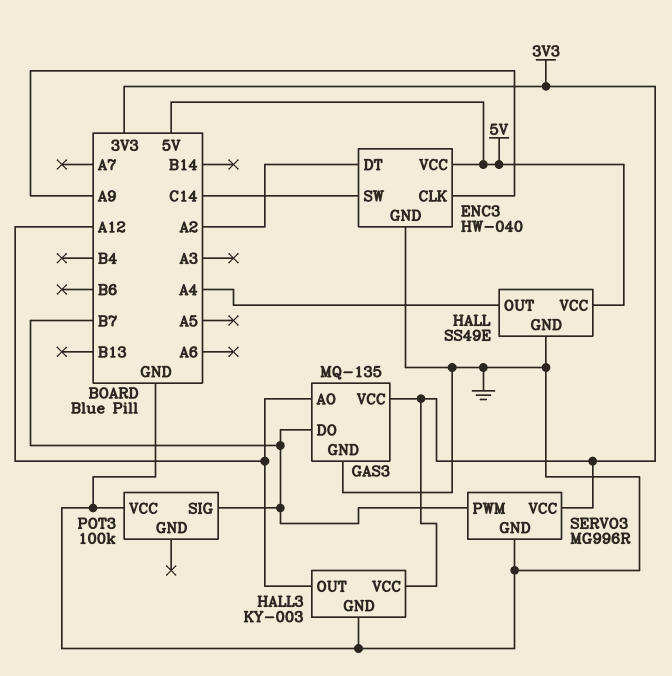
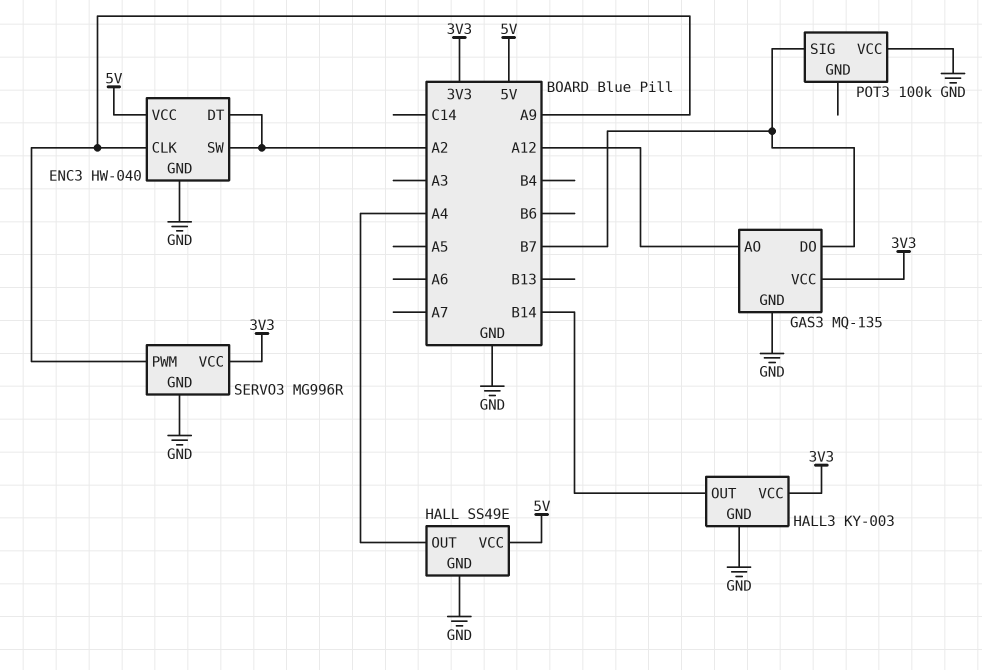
ENC3 pin SW: C14 -> A2
HALL3 pin OUT: A12 -> B14
SERVO3 pin PWM: B7 -> A9

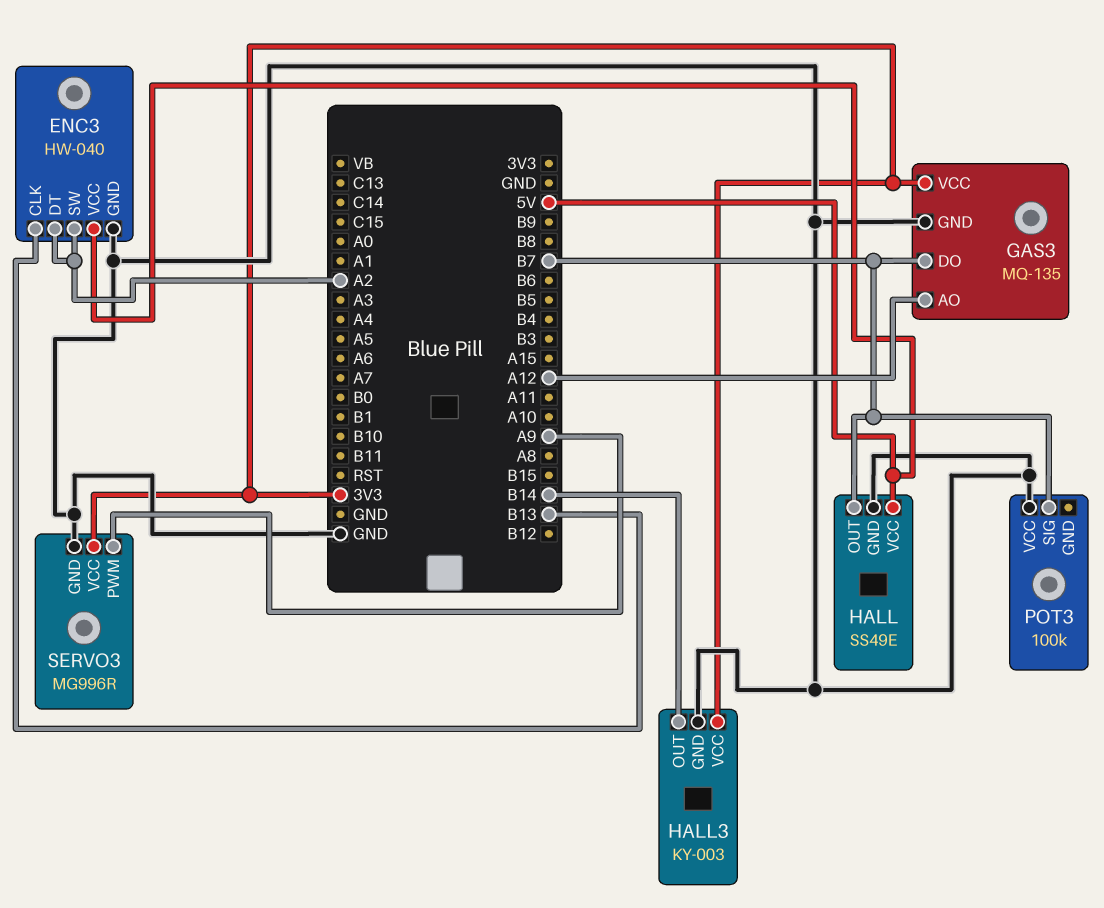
ENC3 pin CLK: A9 -> B13
HALL pin OUT: A4 -> B7

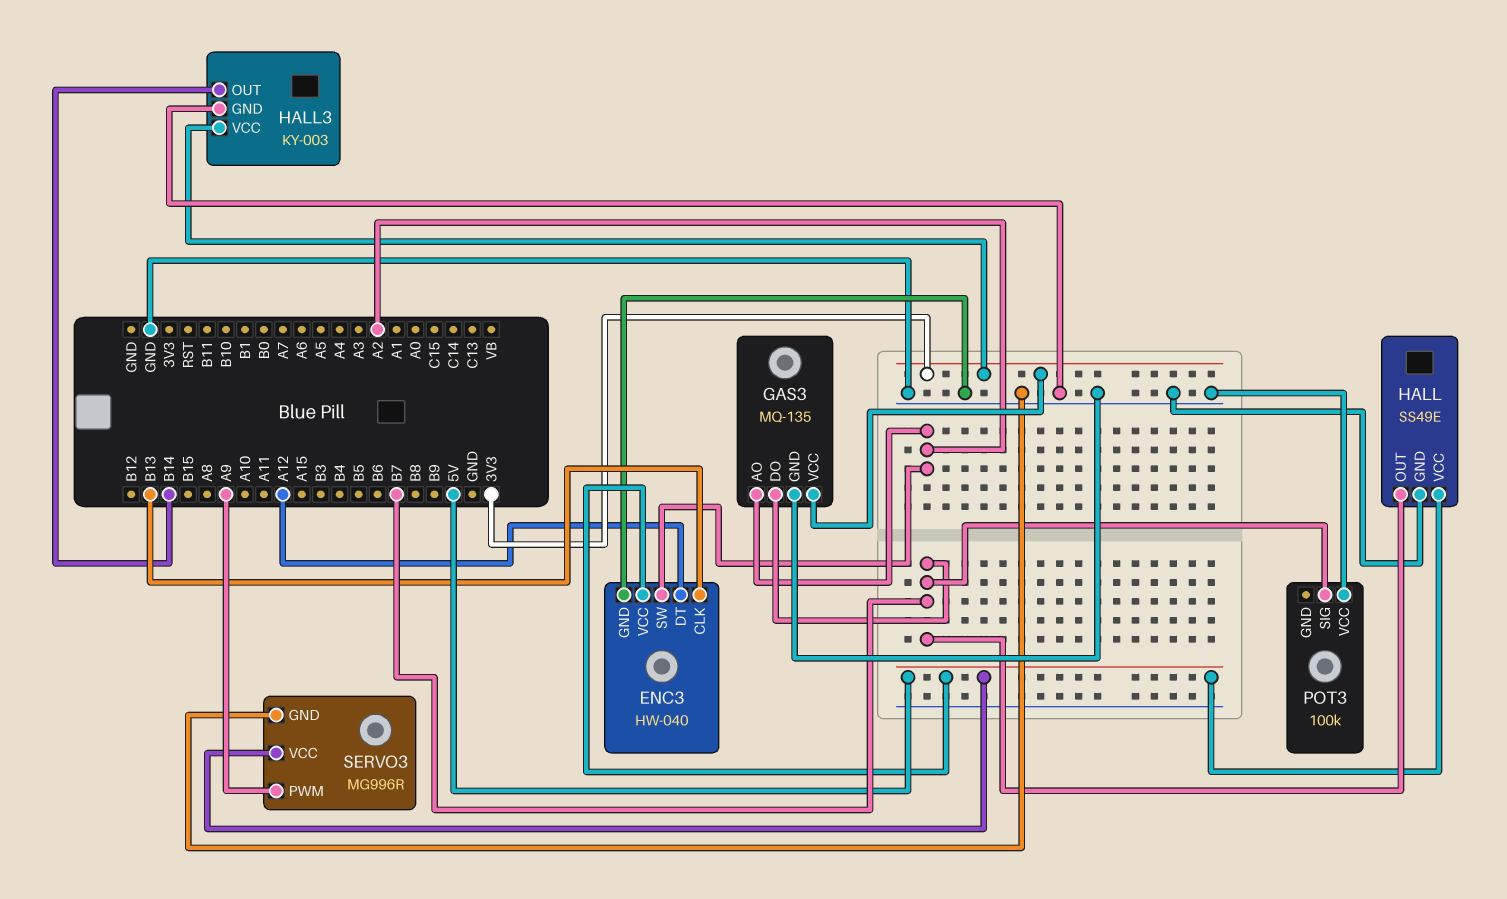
ENC3 pin DT: A2 -> A12
GAS3 pin AO: A12 -> A2
SERVO3 pin VCC: 3V3 -> 5V

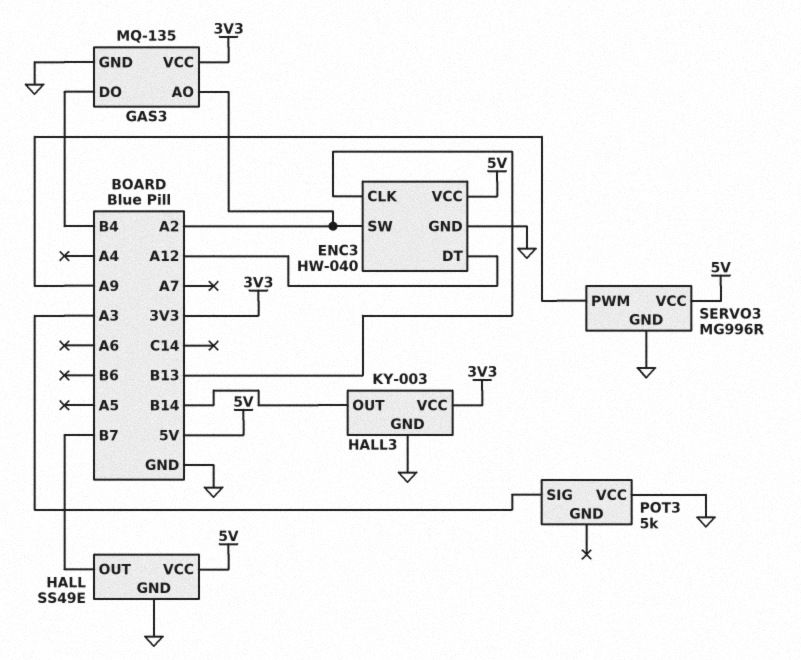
GAS3 pin DO: B7 -> B4
POT3: 100k -> 5k
POT3 pin SIG: B7 -> A3

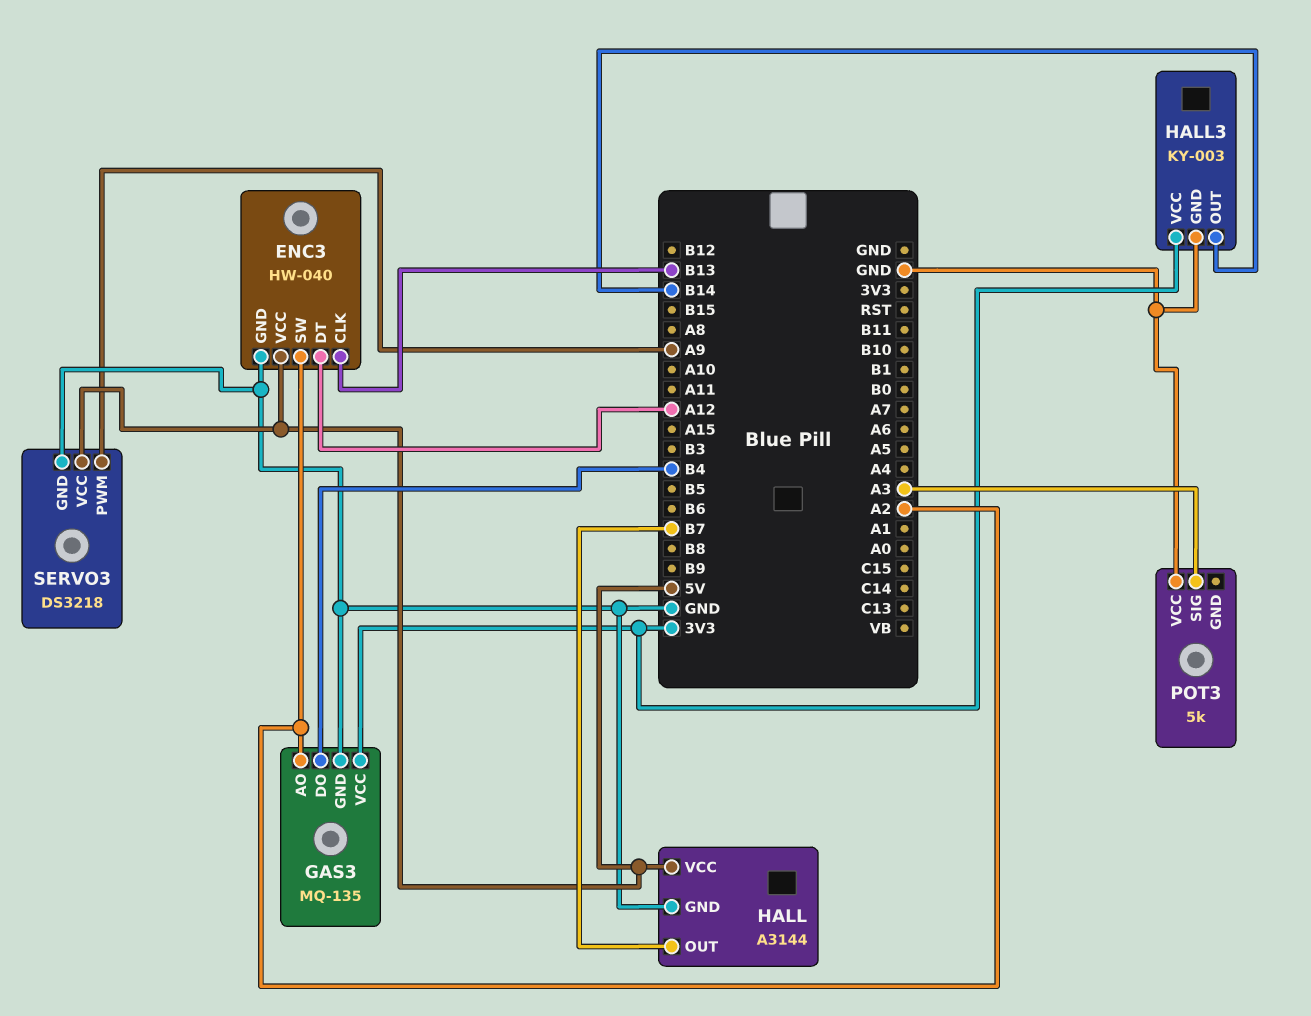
HALL: SS49E -> A3144
SERVO3: MG996R -> DS3218

